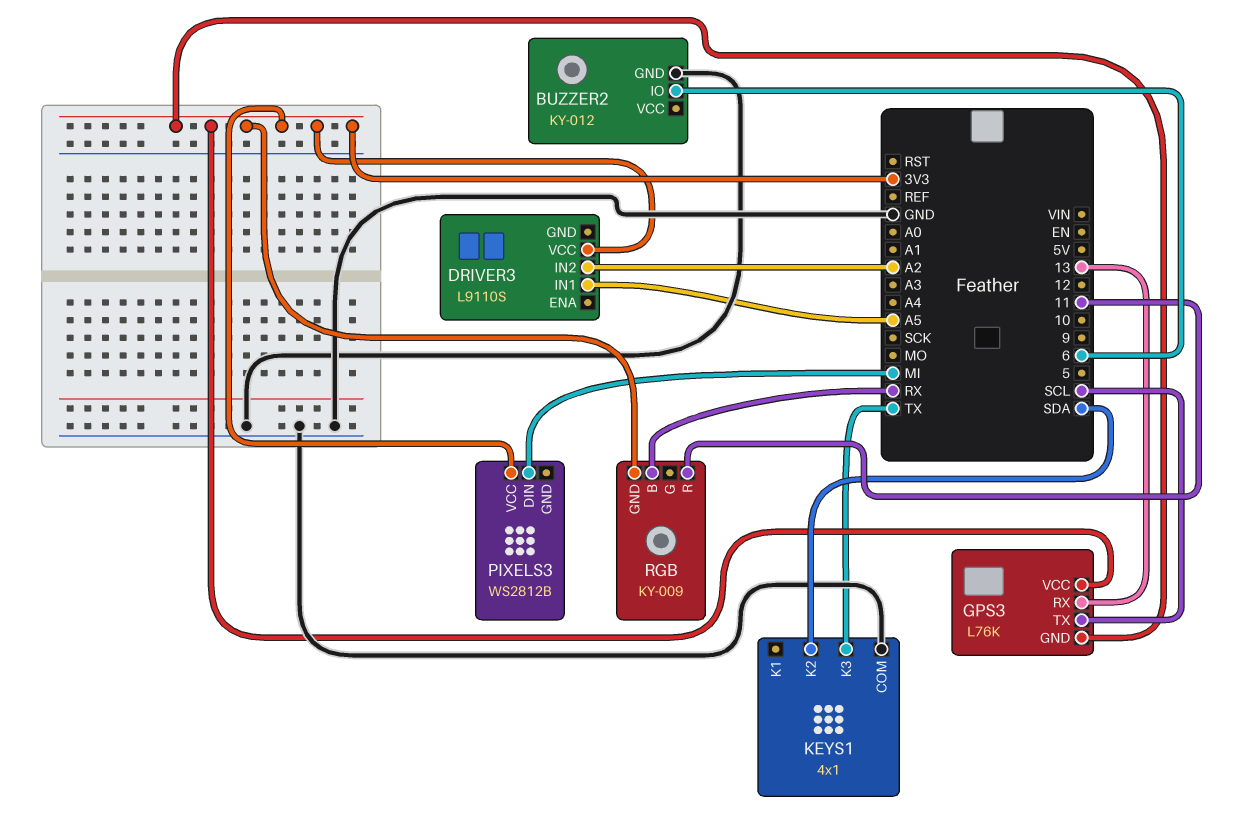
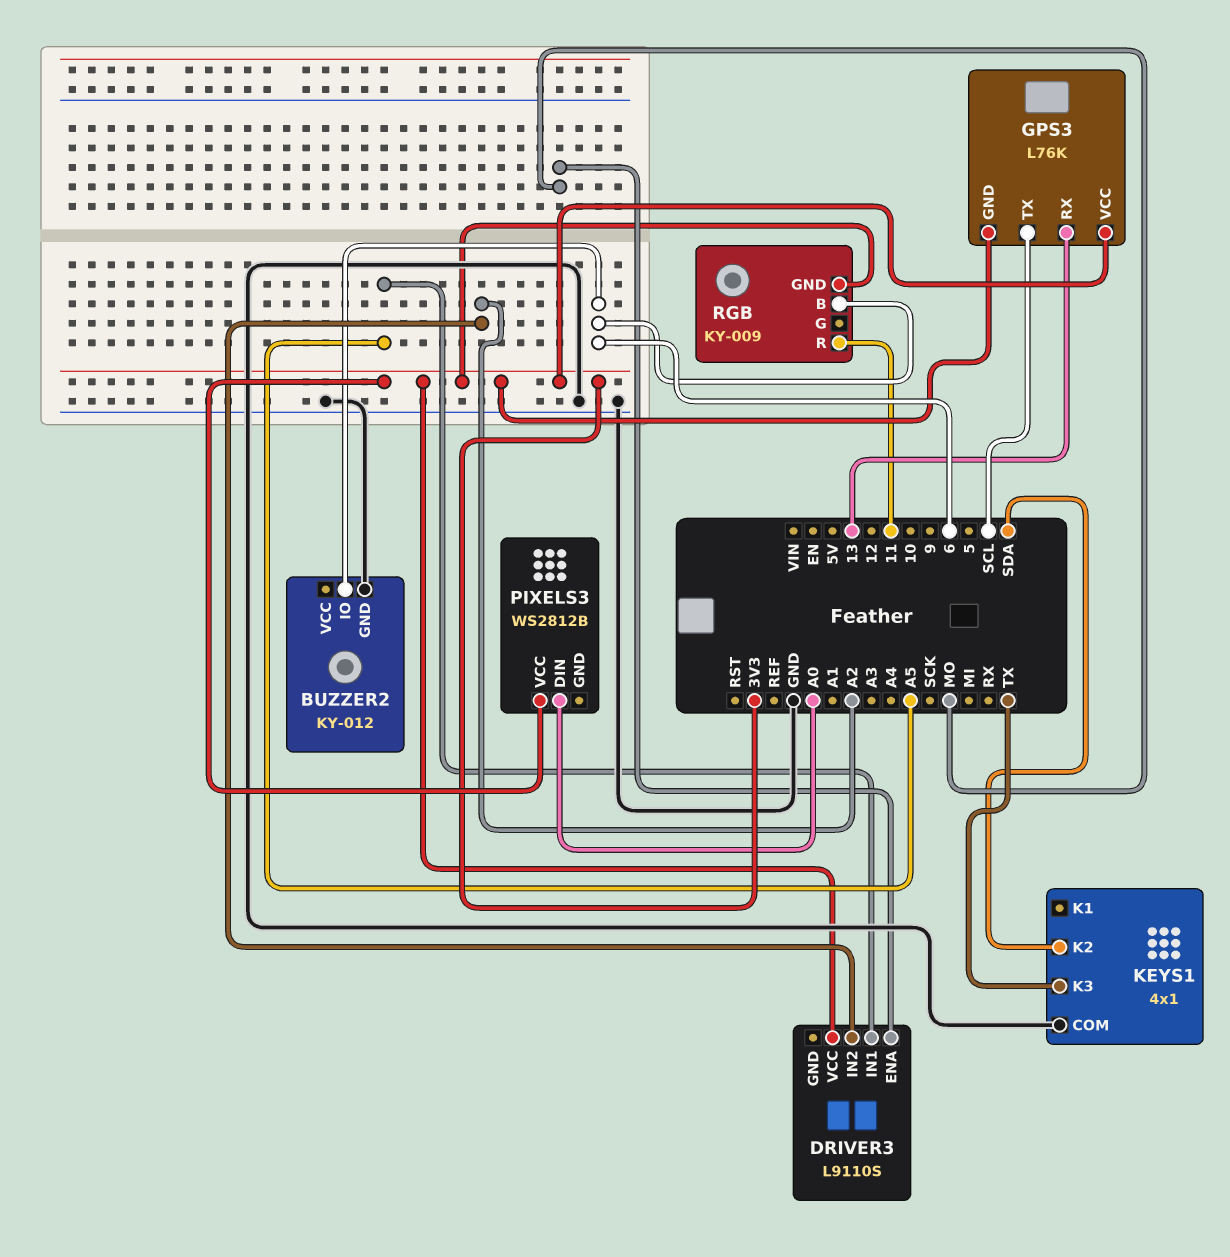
DRIVER3 pin ENA: none -> MO
PIXELS3 pin DIN: MI -> A0
RGB pin B: RX -> 6

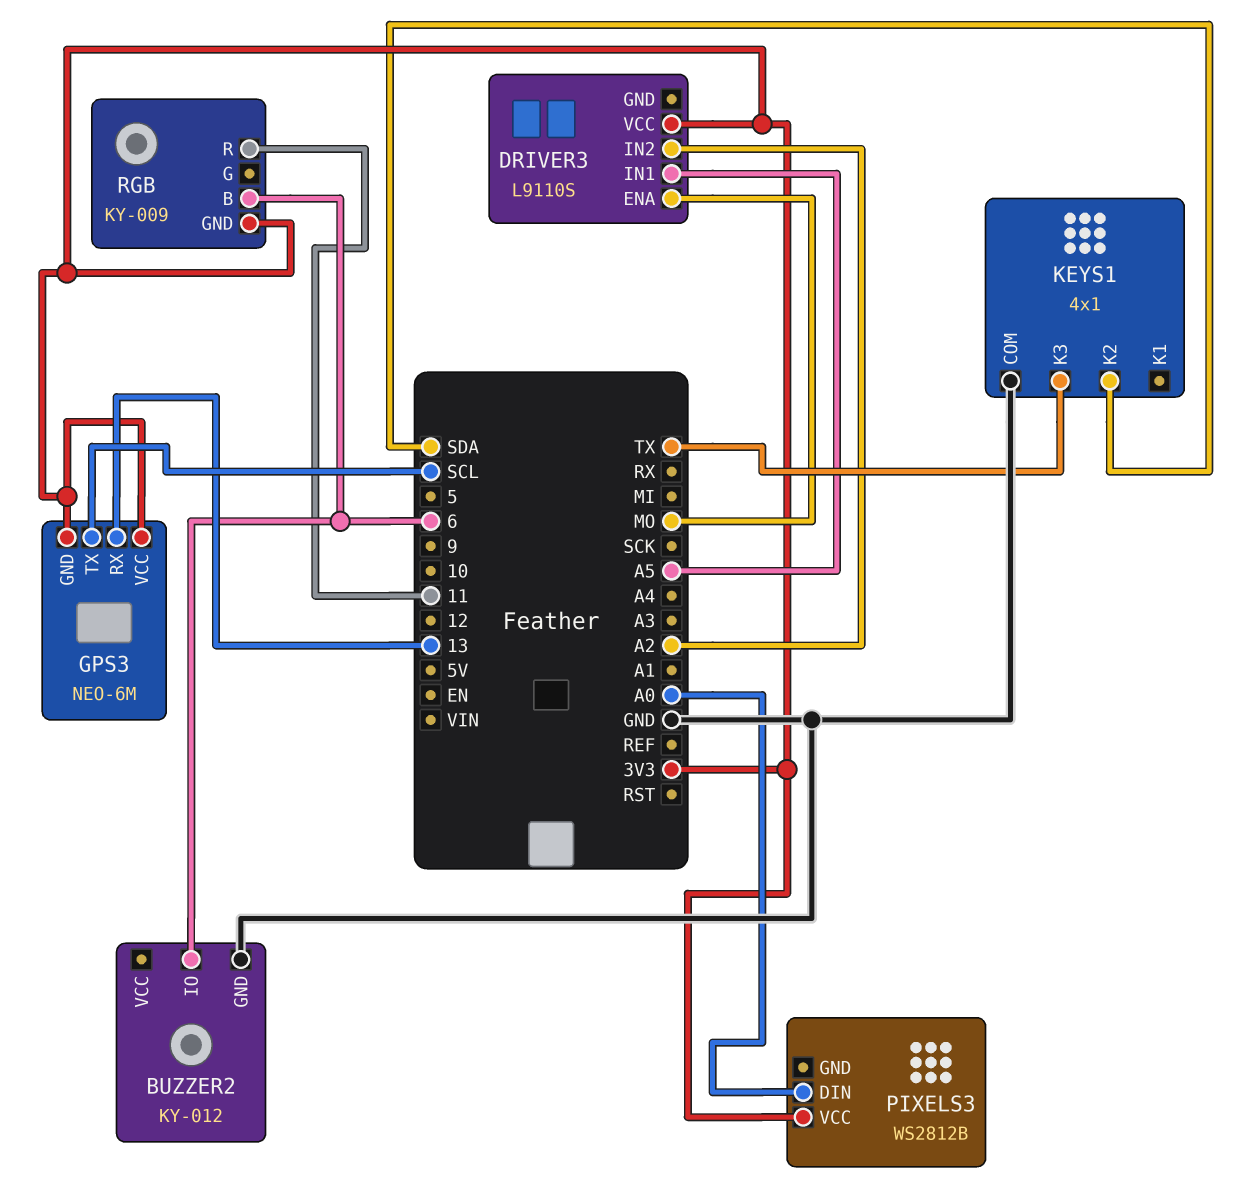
GPS3: L76K -> NEO-6M

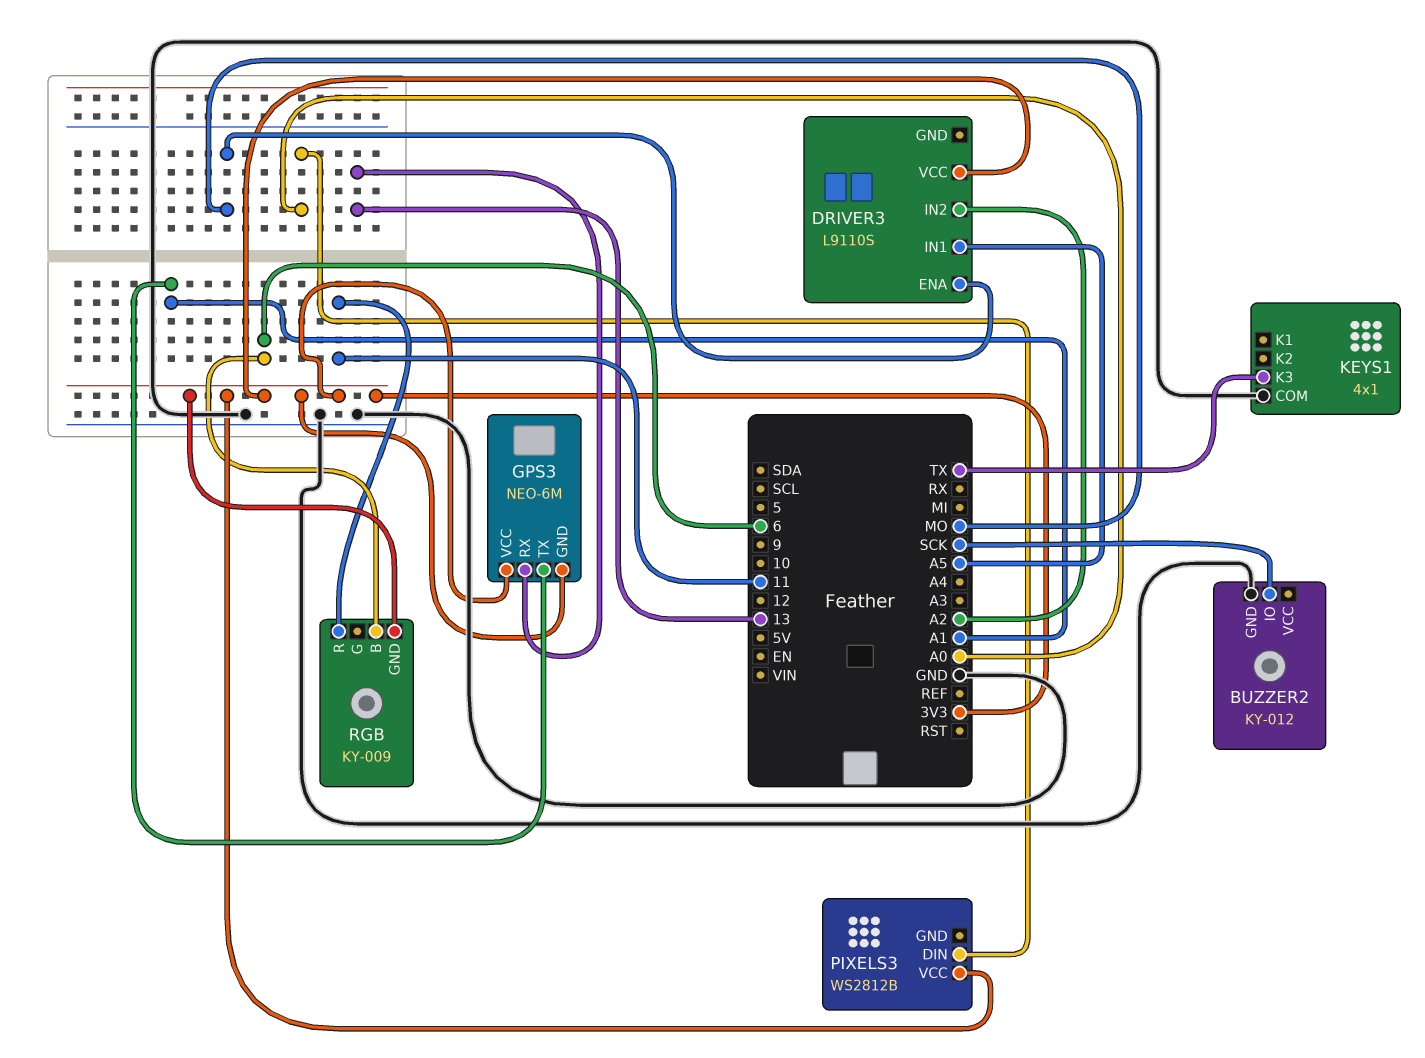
BUZZER2 pin IO: 6 -> SCK
GPS3 pin TX: SCL -> A1
KEYS1 pin K2: SDA -> none

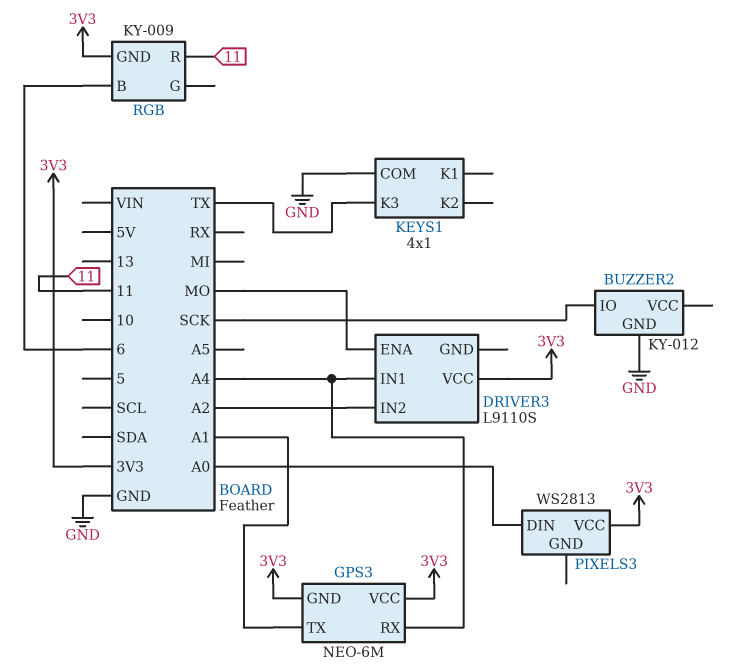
DRIVER3 pin IN1: A5 -> A4
GPS3 pin RX: 13 -> A4
PIXELS3: WS2812B -> WS2813

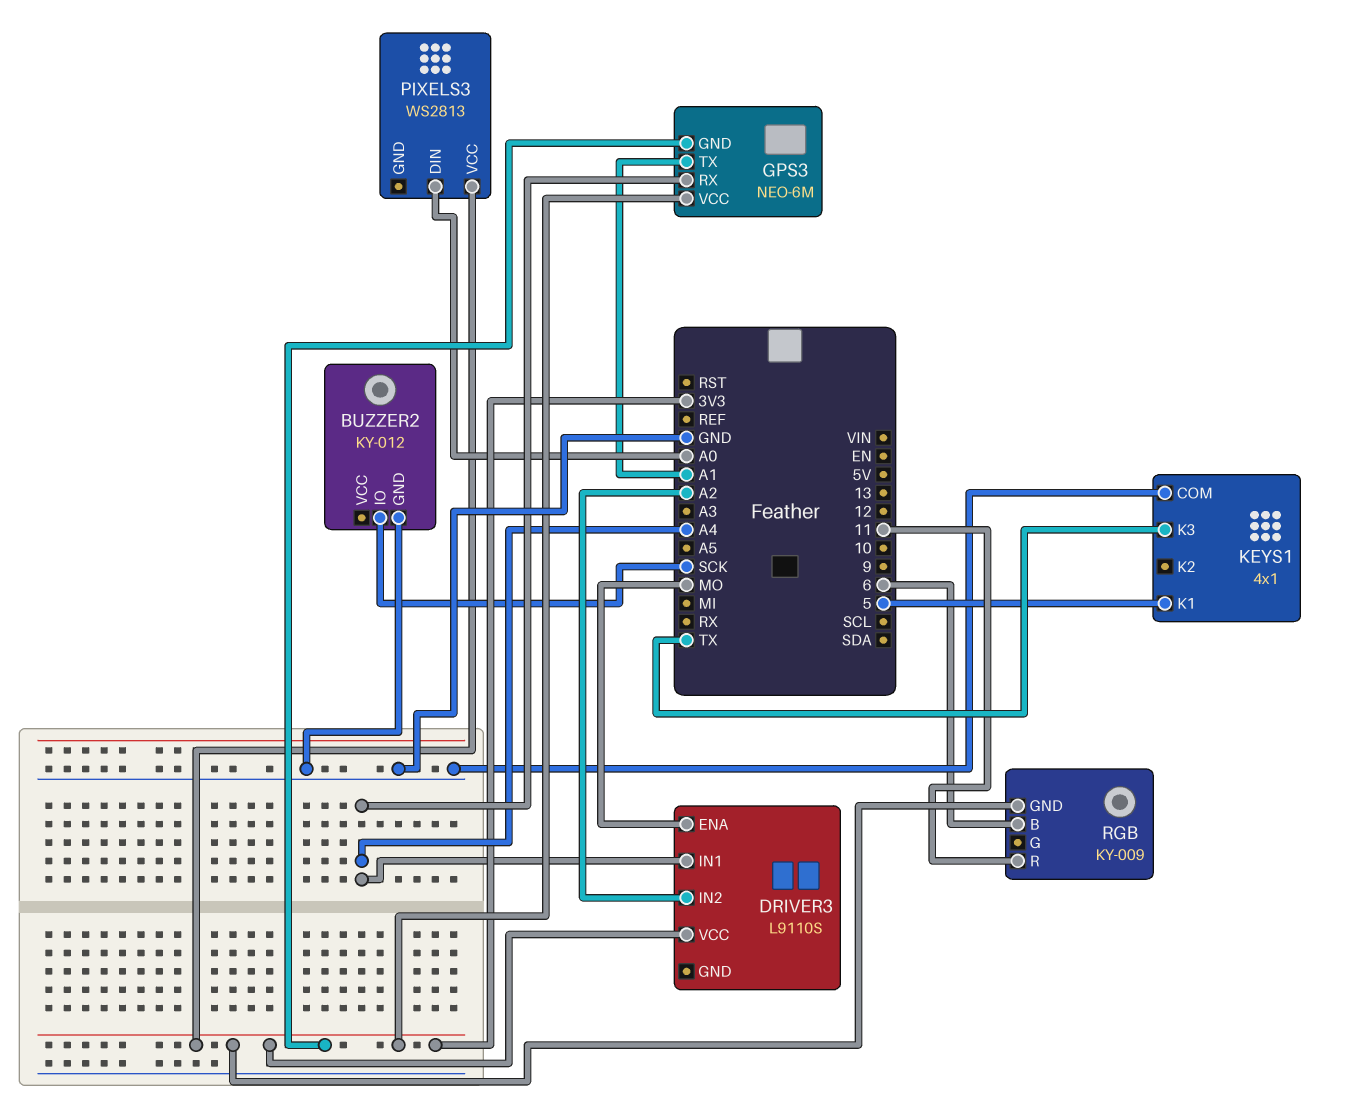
KEYS1 pin K1: none -> 5

